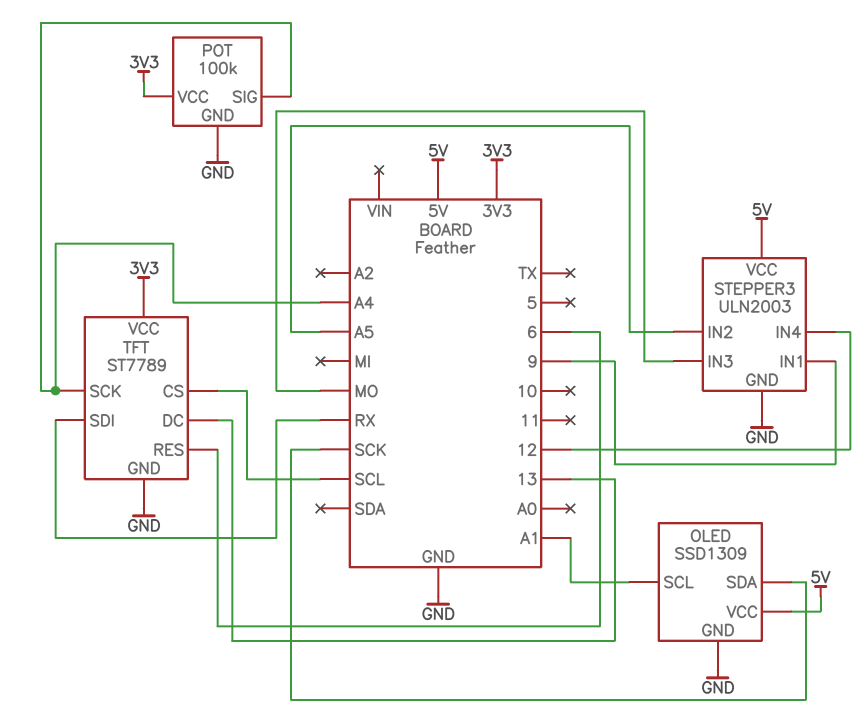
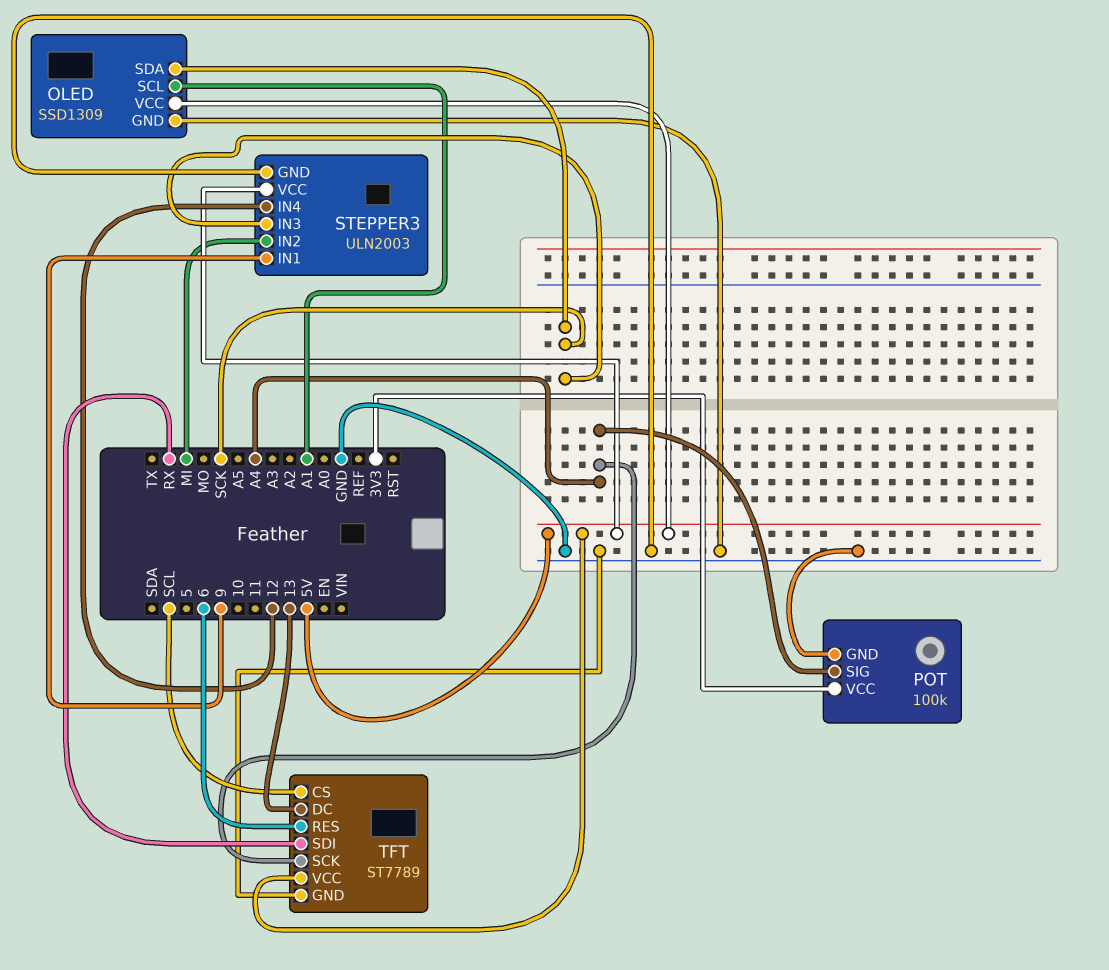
STEPPER3 pin IN2: A5 -> MI
STEPPER3 pin IN3: MO -> SCK
TFT pin VCC: 3V3 -> 5V

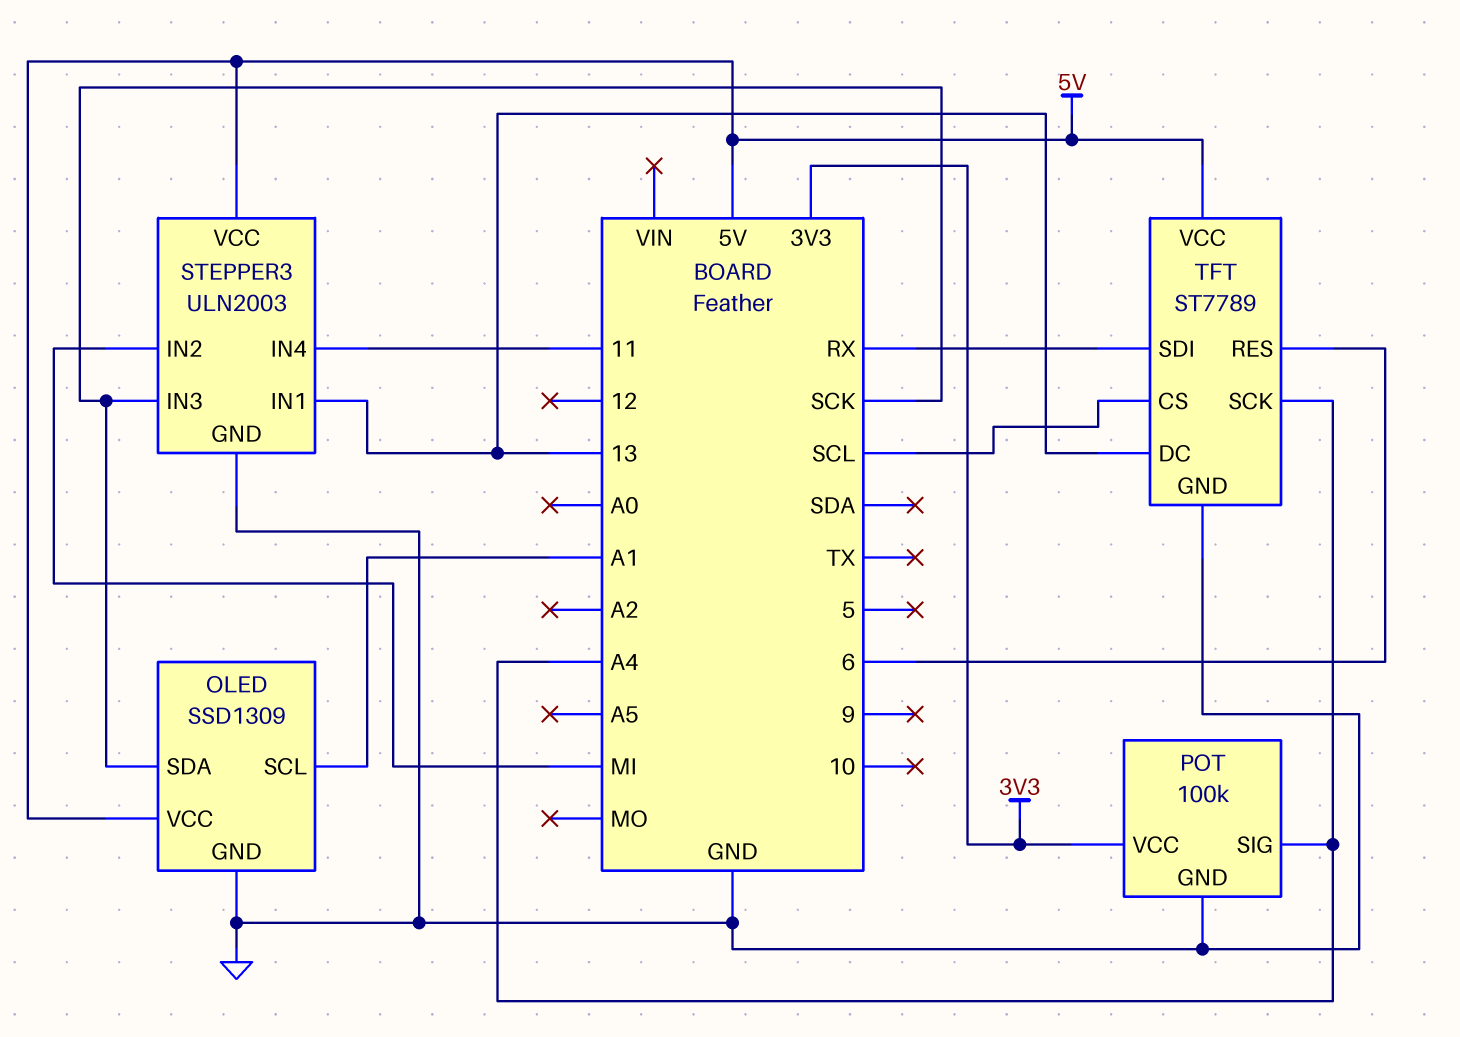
STEPPER3 pin IN1: 9 -> 13
STEPPER3 pin IN4: 12 -> 11

